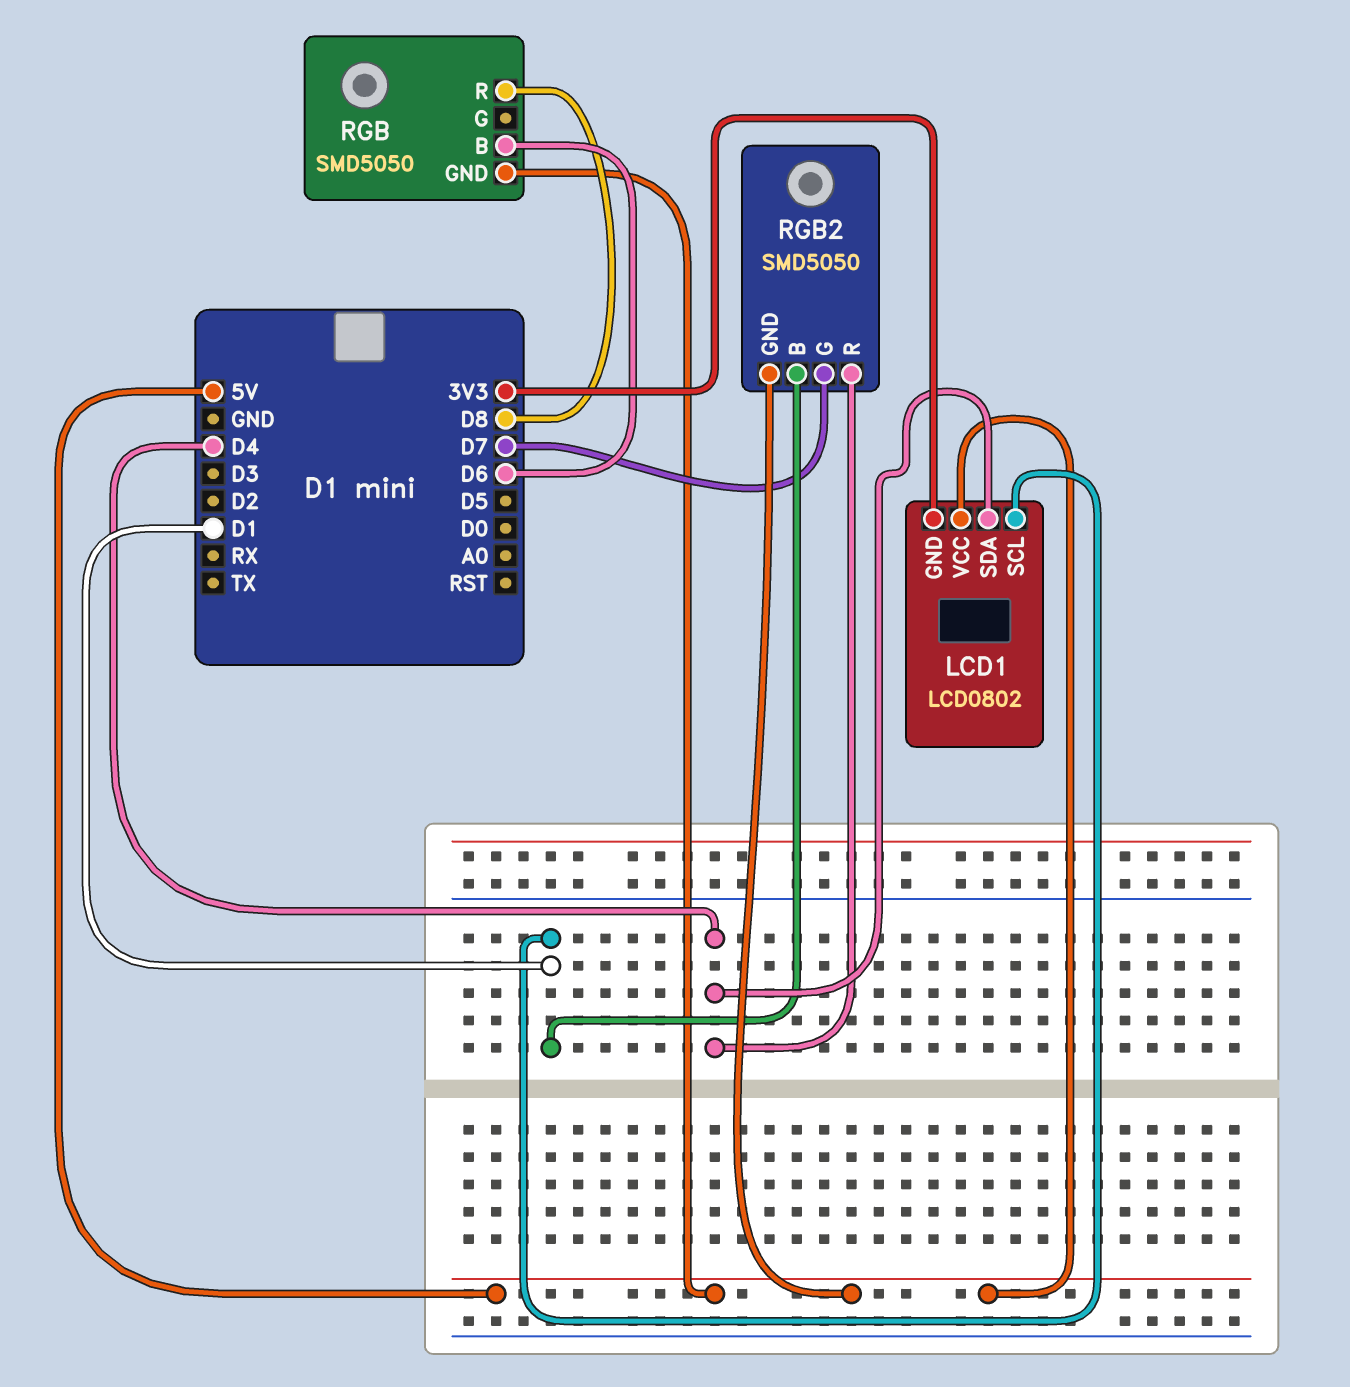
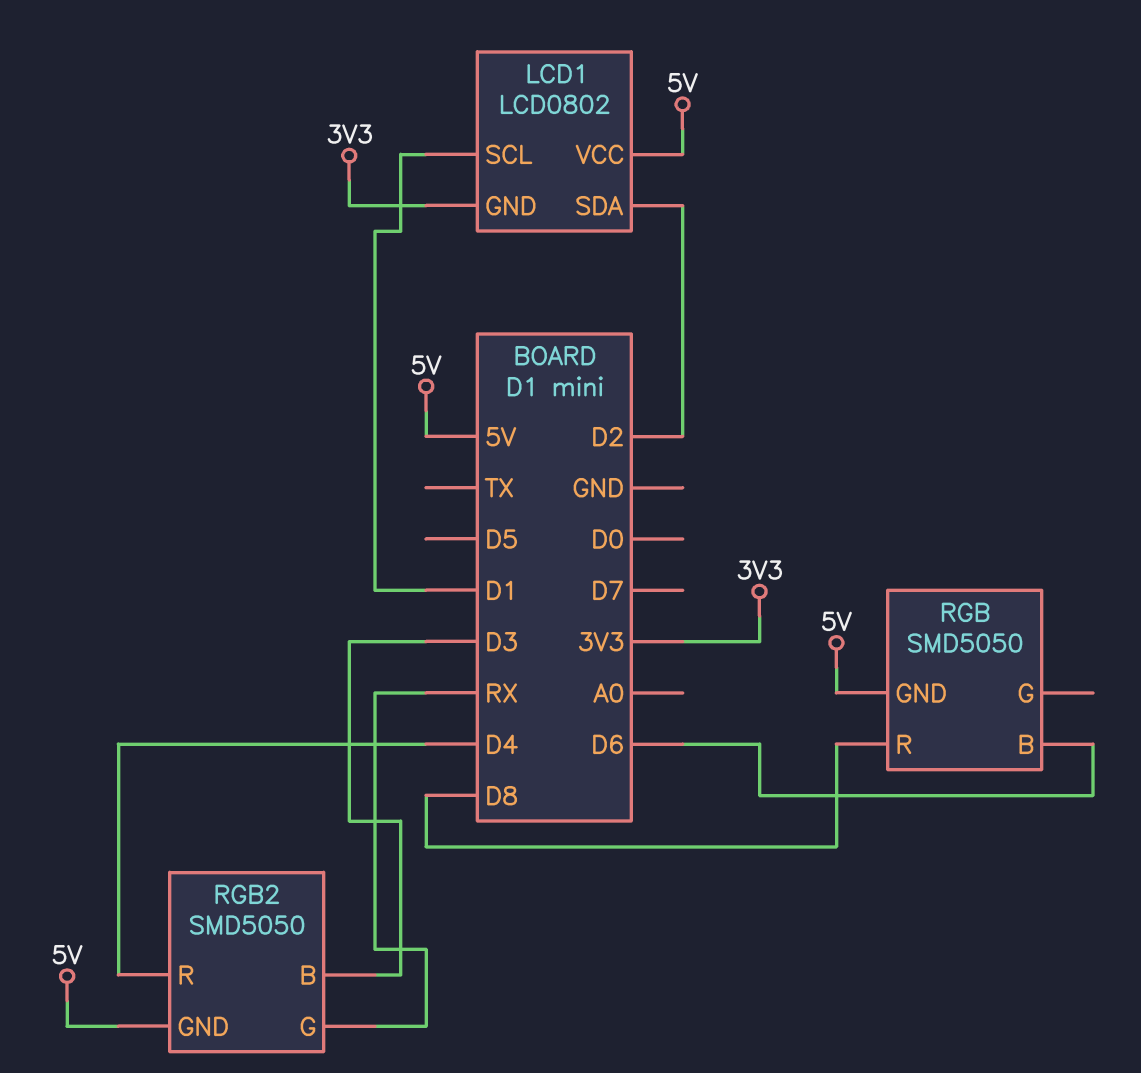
LCD1 pin SDA: D4 -> D2
RGB2 pin B: D1 -> D3
RGB2 pin G: D7 -> RX

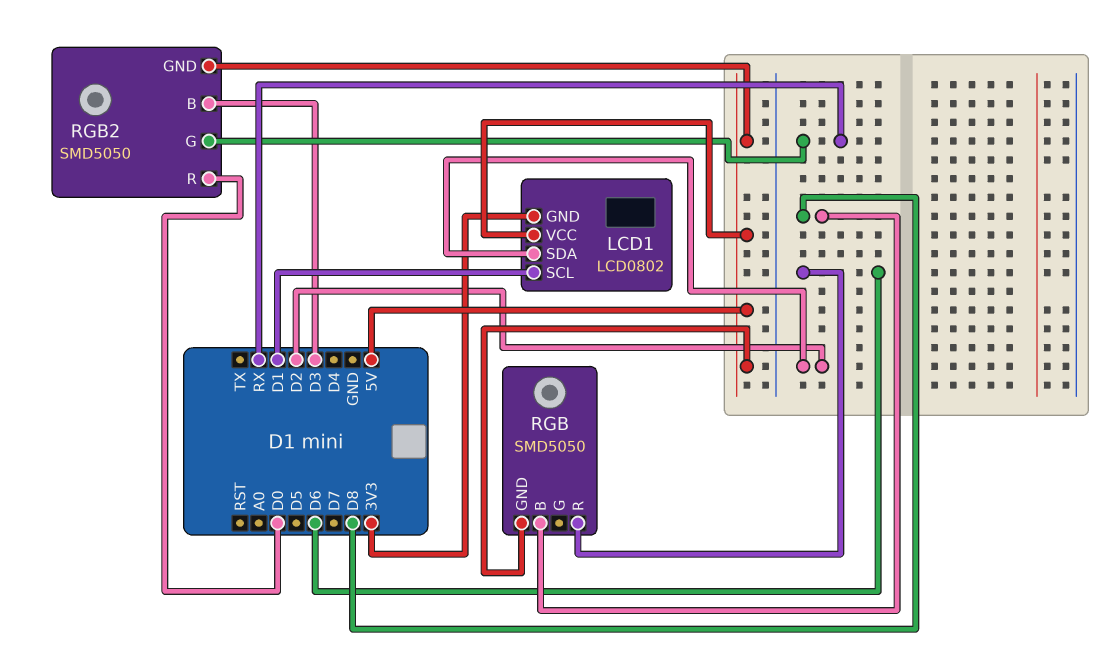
RGB pin B: D6 -> D8
RGB pin R: D8 -> D6
RGB2 pin R: D4 -> D0

